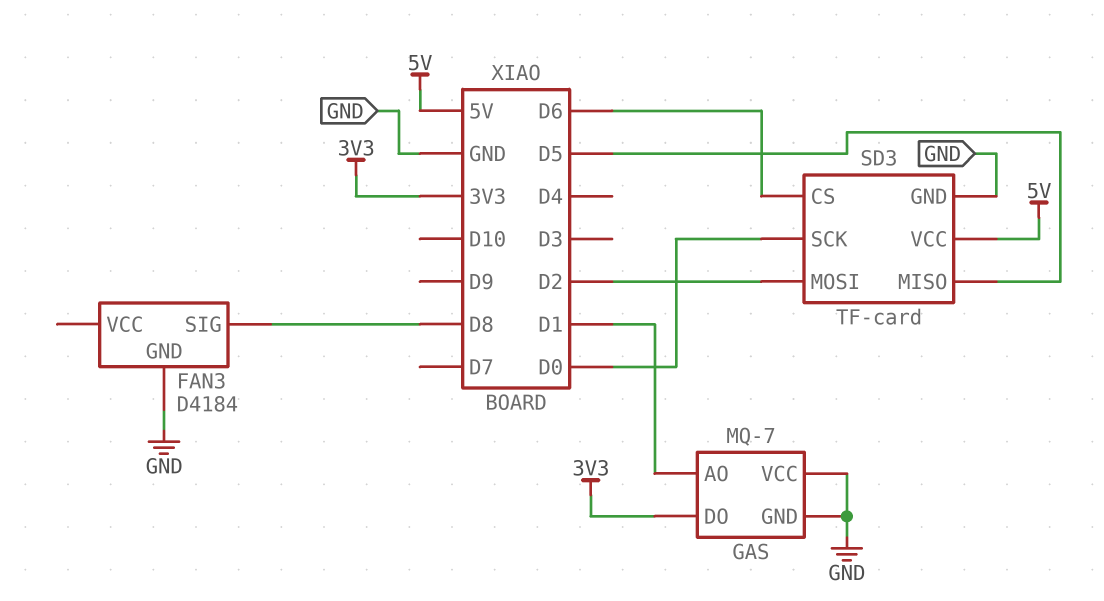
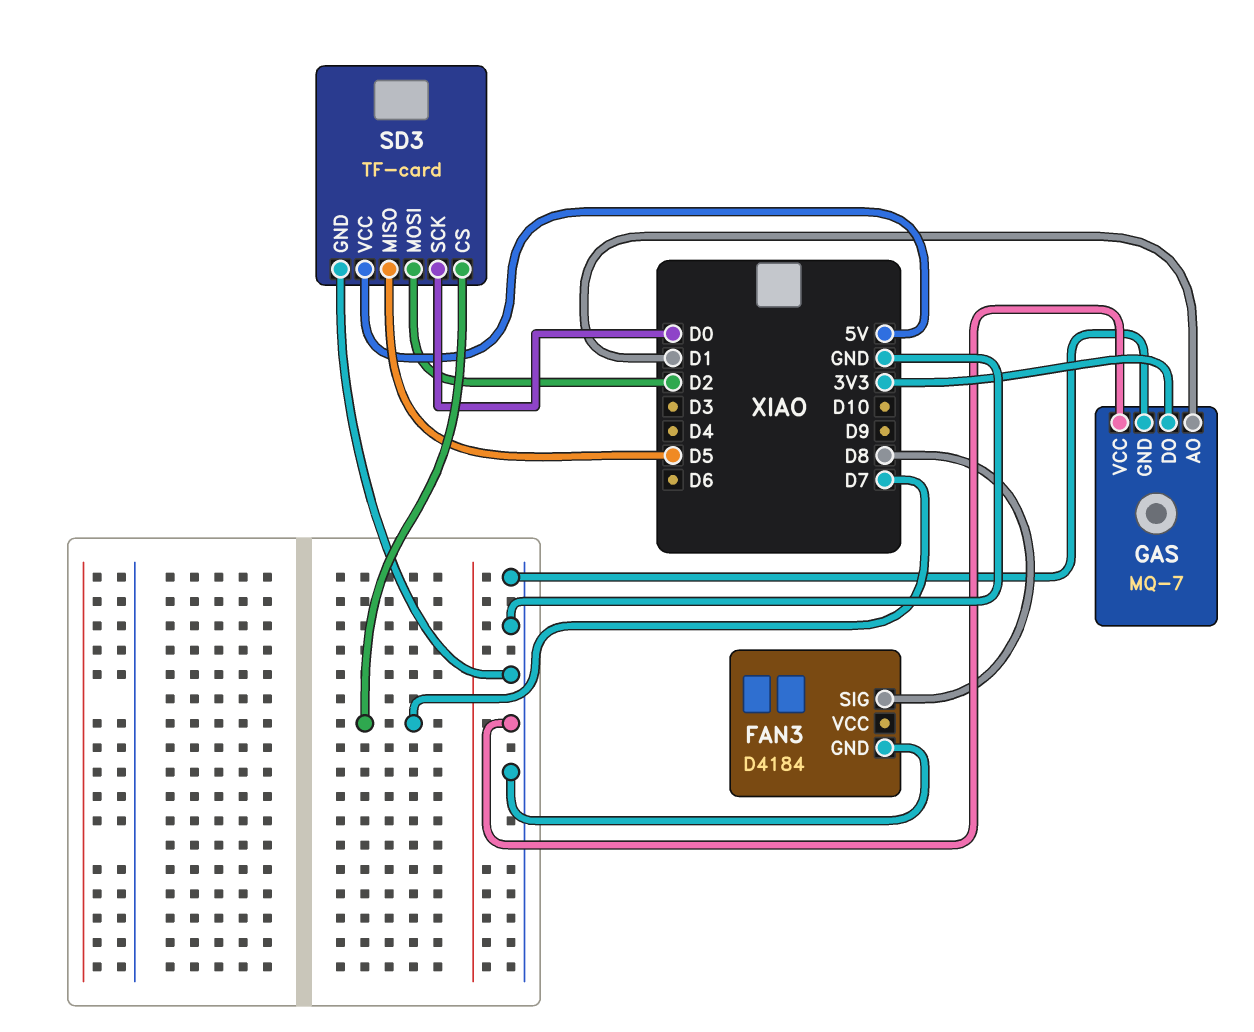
SD3 pin CS: D6 -> D7

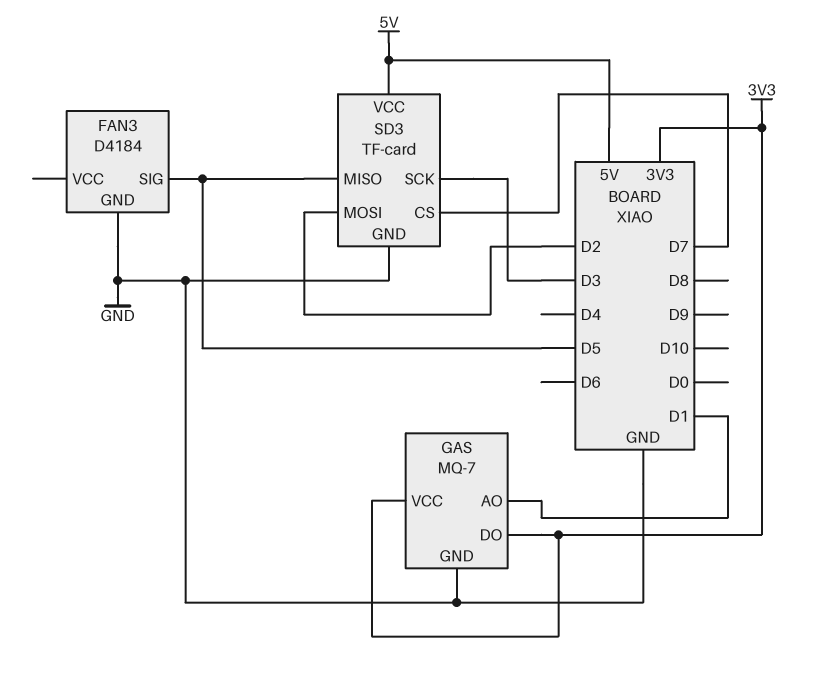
FAN3 pin SIG: D8 -> D5
GAS pin VCC: GND -> 3V3
SD3 pin SCK: D0 -> D3

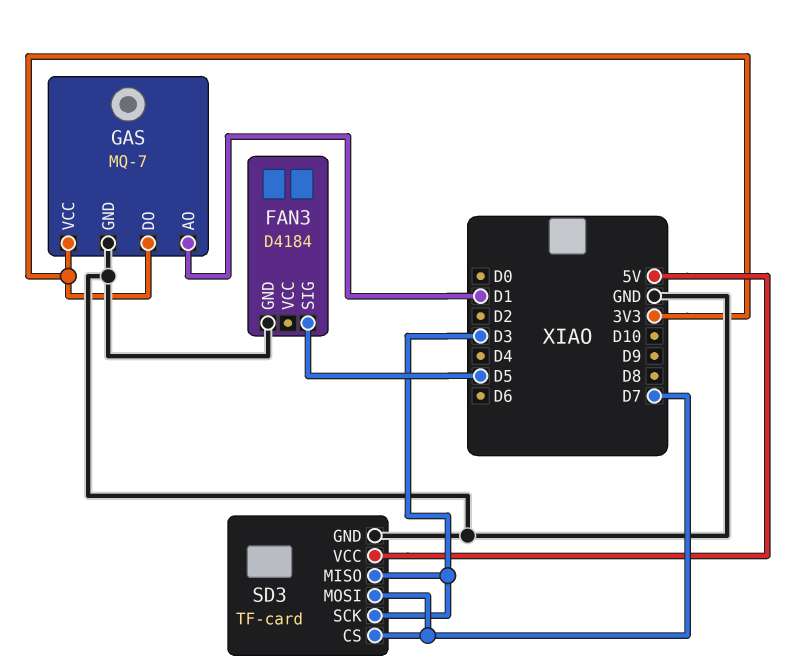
SD3 pin MISO: D5 -> D3
SD3 pin MOSI: D2 -> D7

